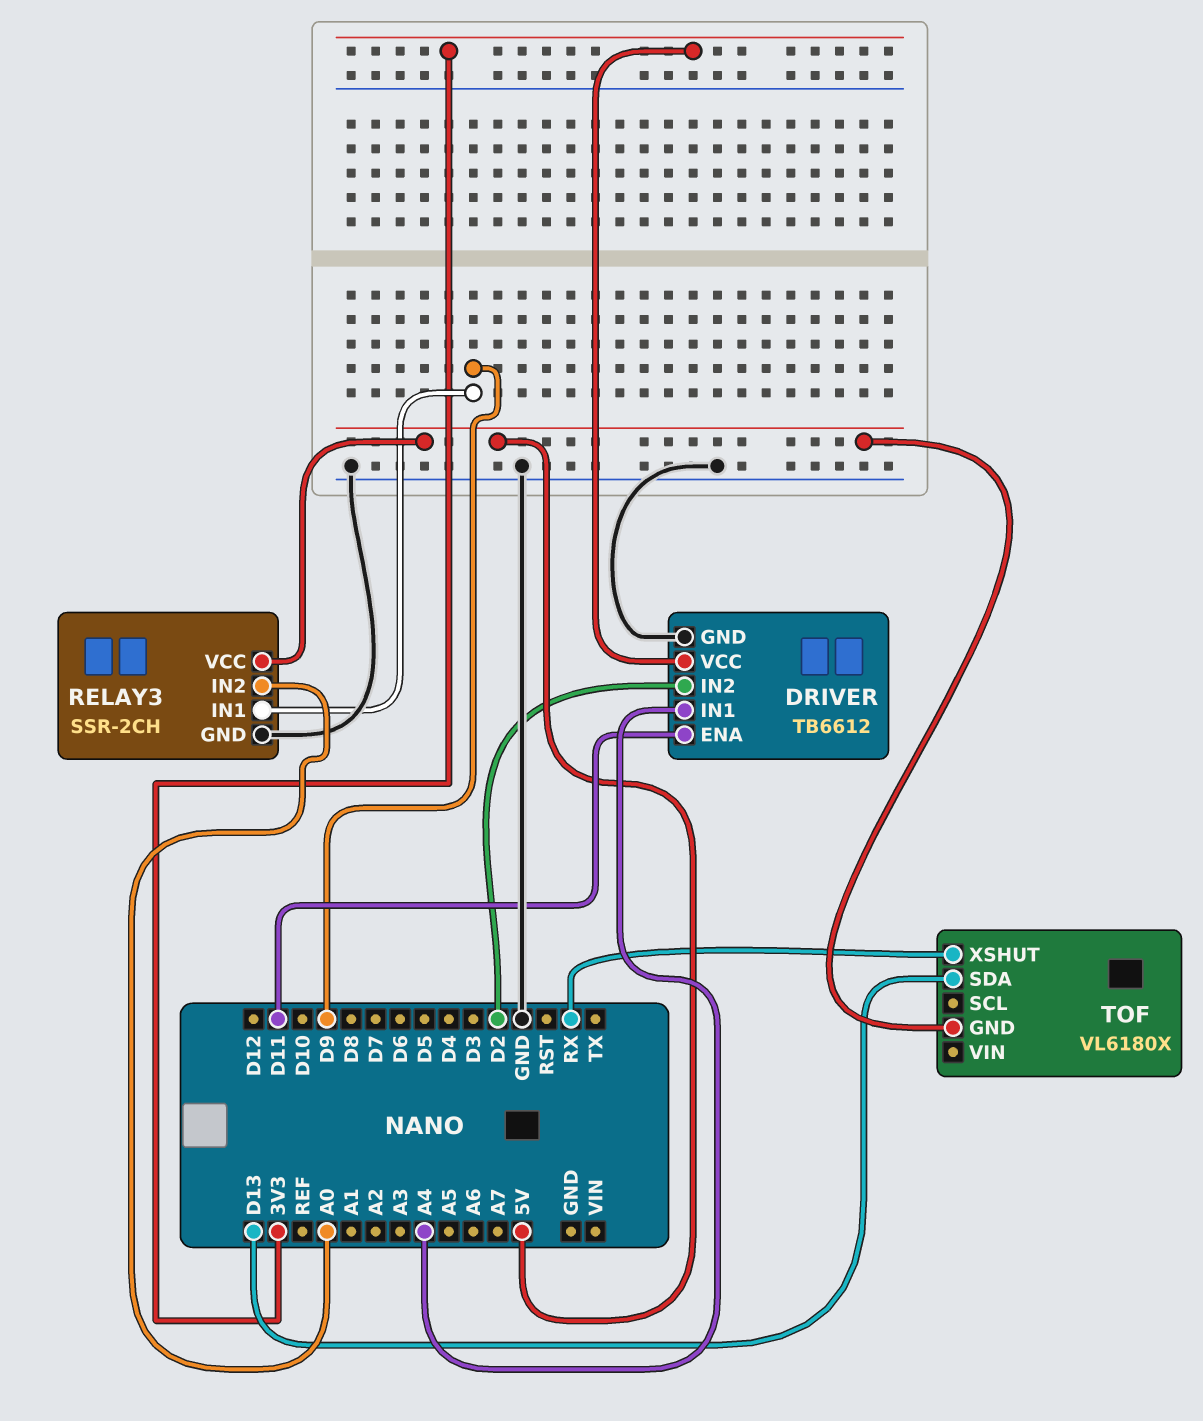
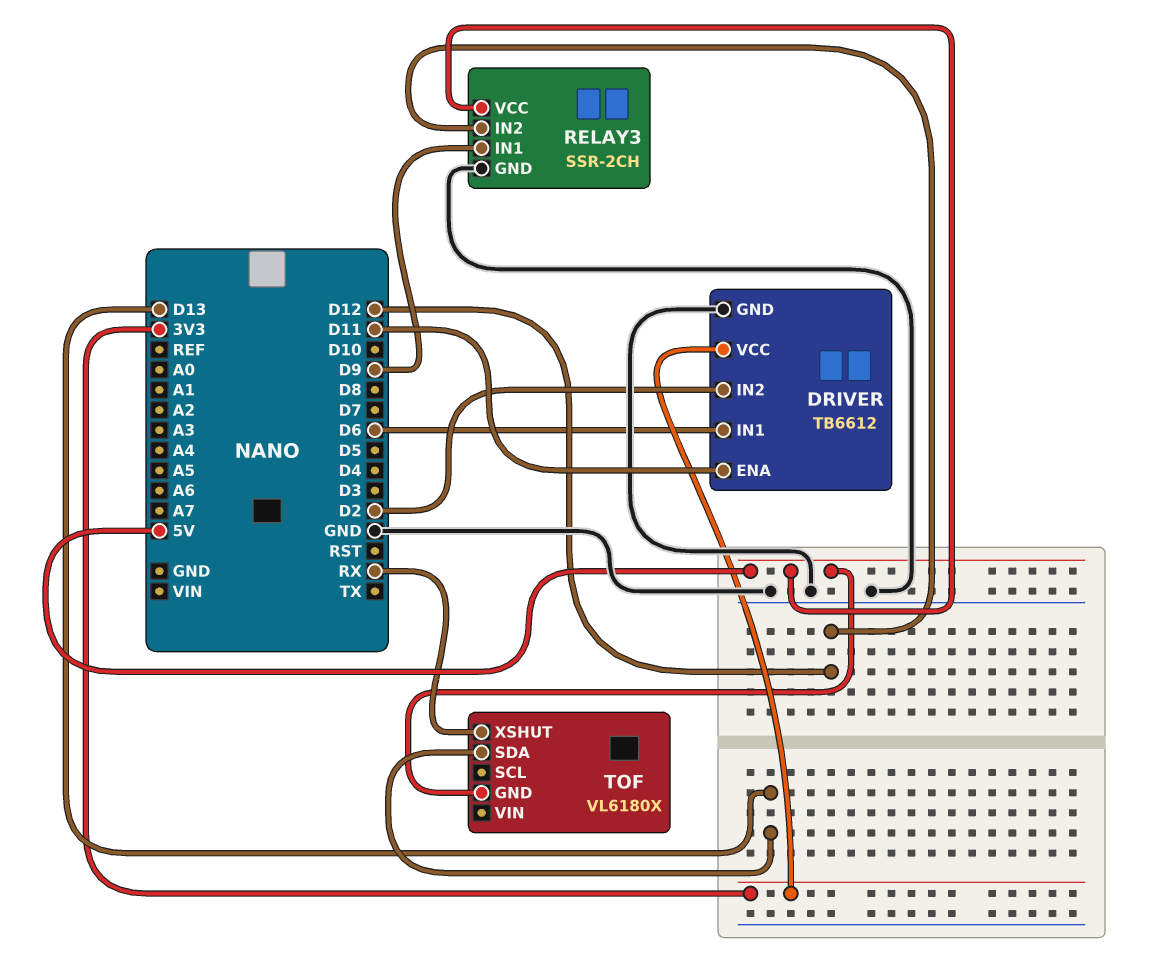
DRIVER pin IN1: A4 -> D6
RELAY3 pin IN2: A0 -> D12

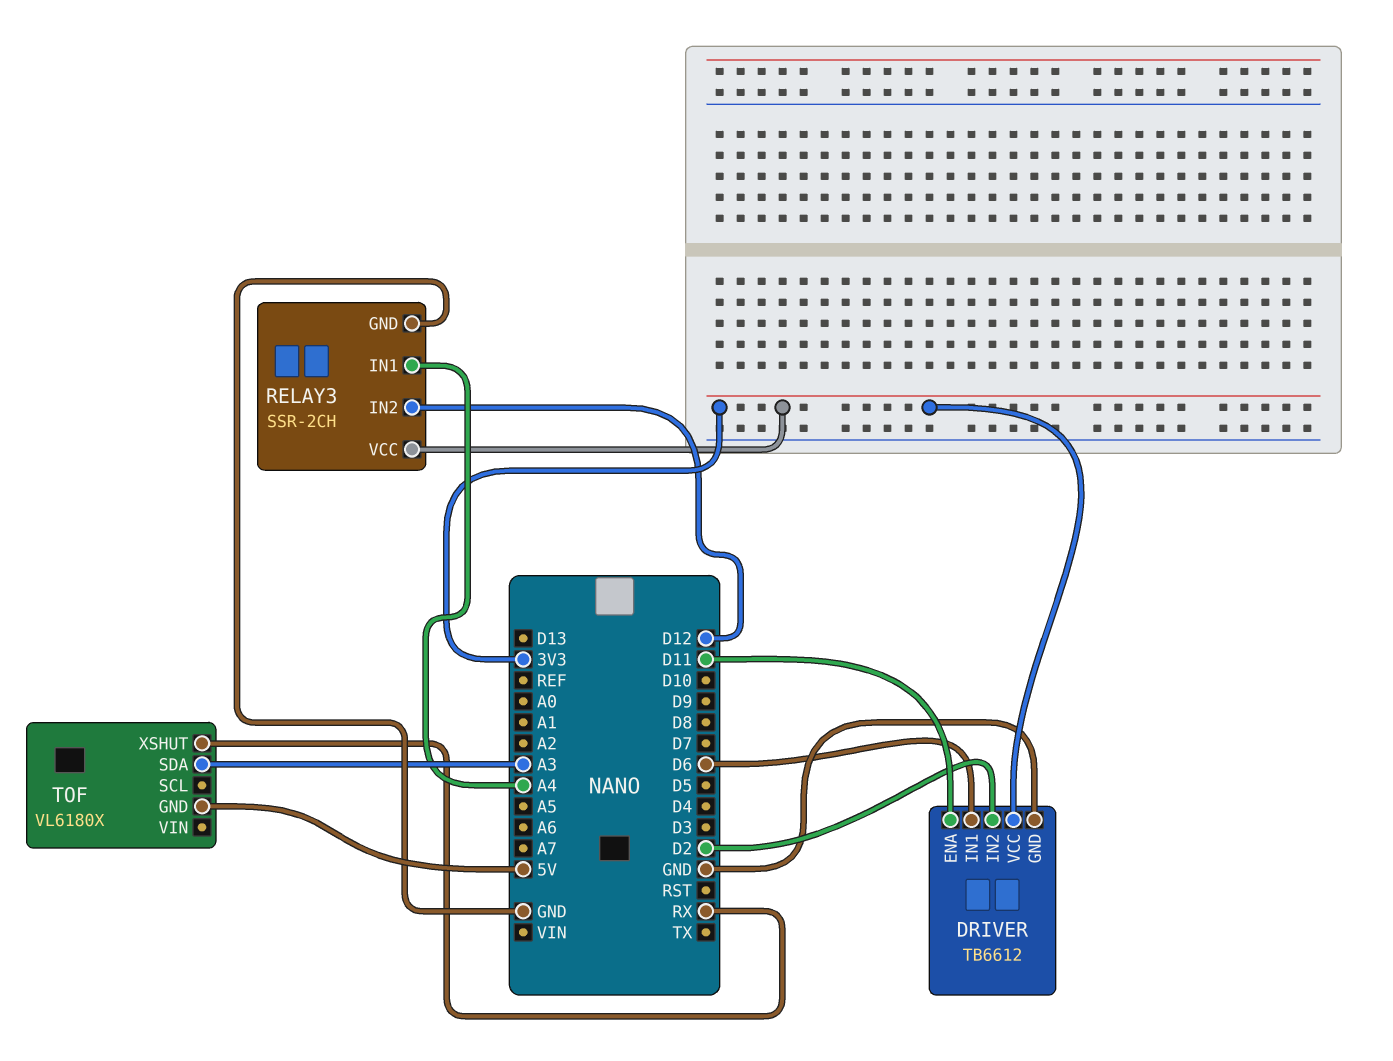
RELAY3 pin IN1: D9 -> A4
RELAY3 pin VCC: 5V -> 3V3
TOF pin SDA: D13 -> A3

